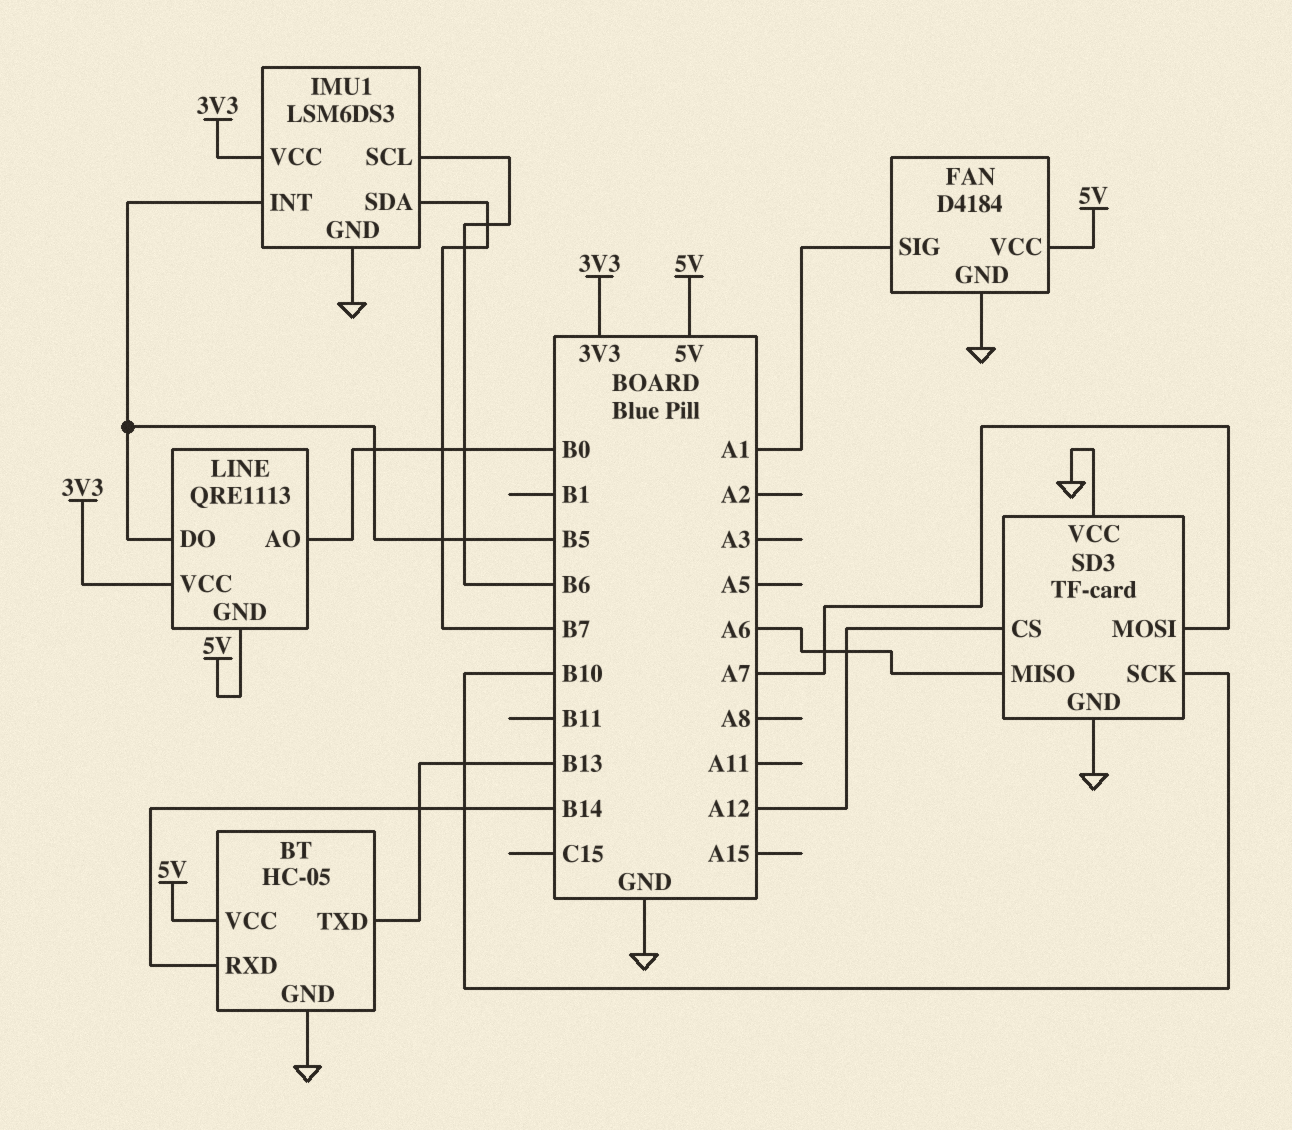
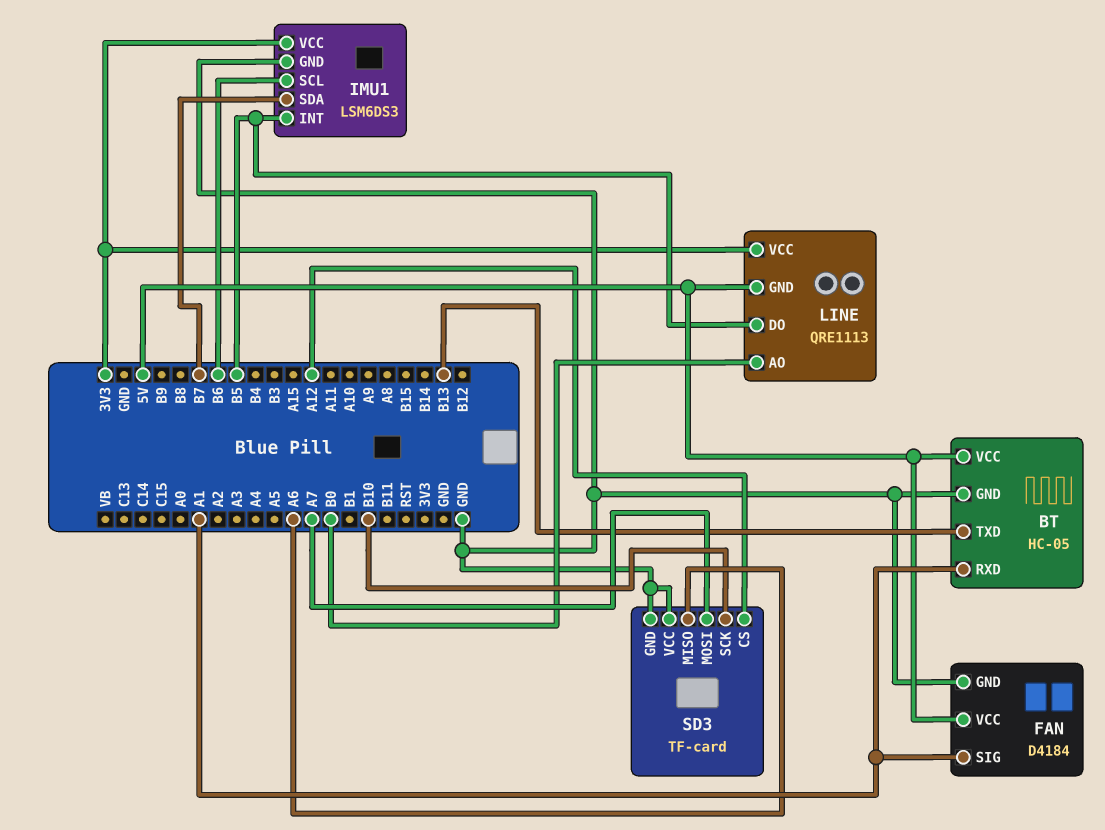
BT pin RXD: B14 -> A1

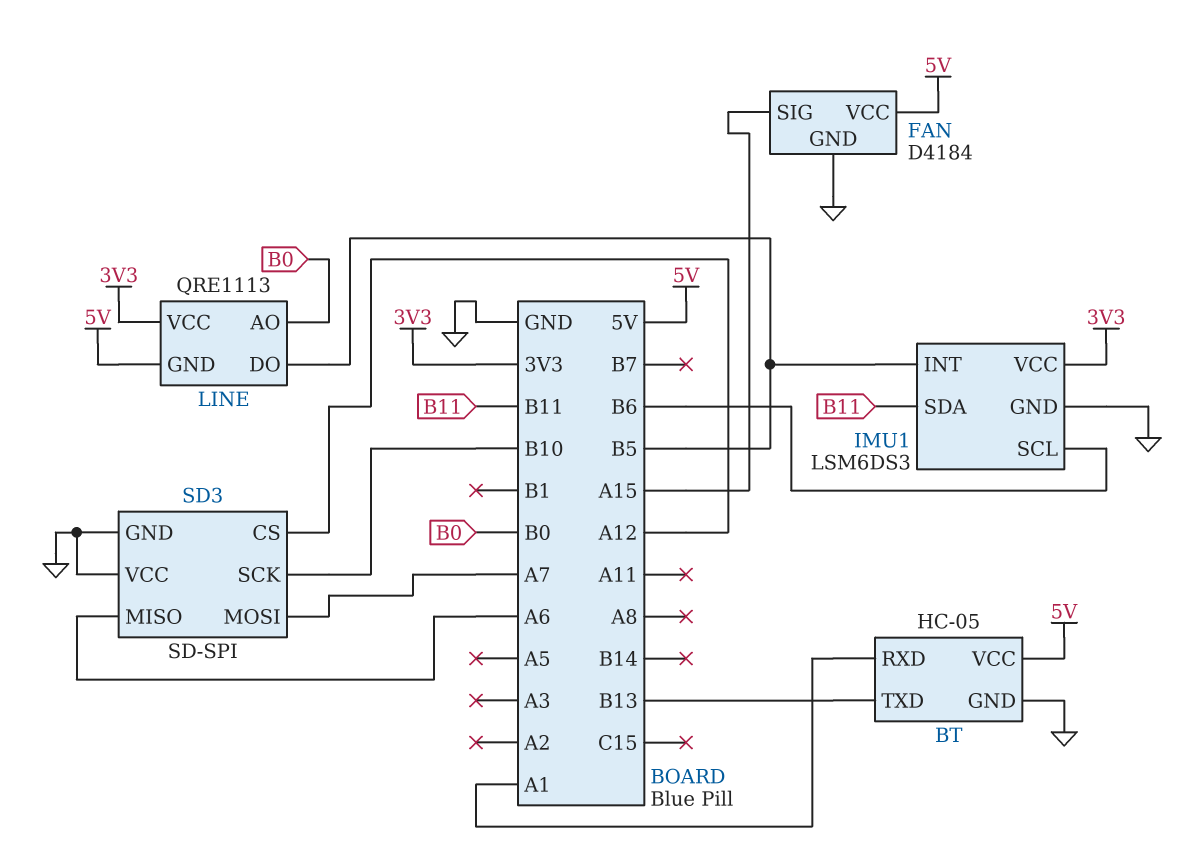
FAN pin SIG: A1 -> A15
IMU1 pin SDA: B7 -> B11
SD3: TF-card -> SD-SPI

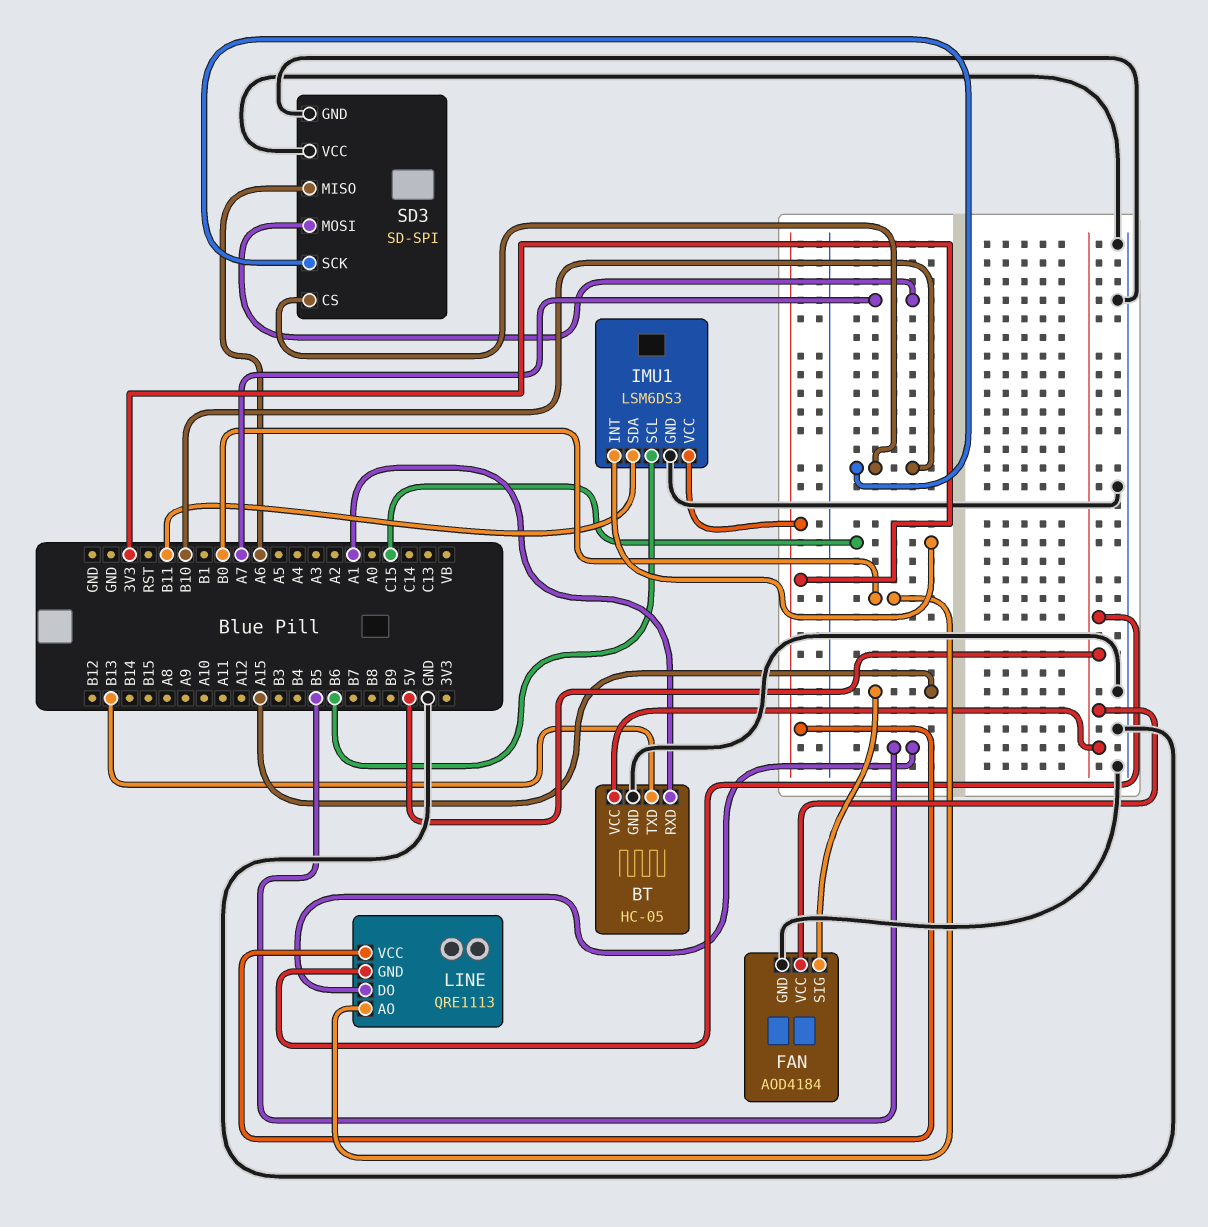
FAN: D4184 -> AOD4184
IMU1 pin INT: B5 -> C15
SD3 pin CS: A12 -> B10

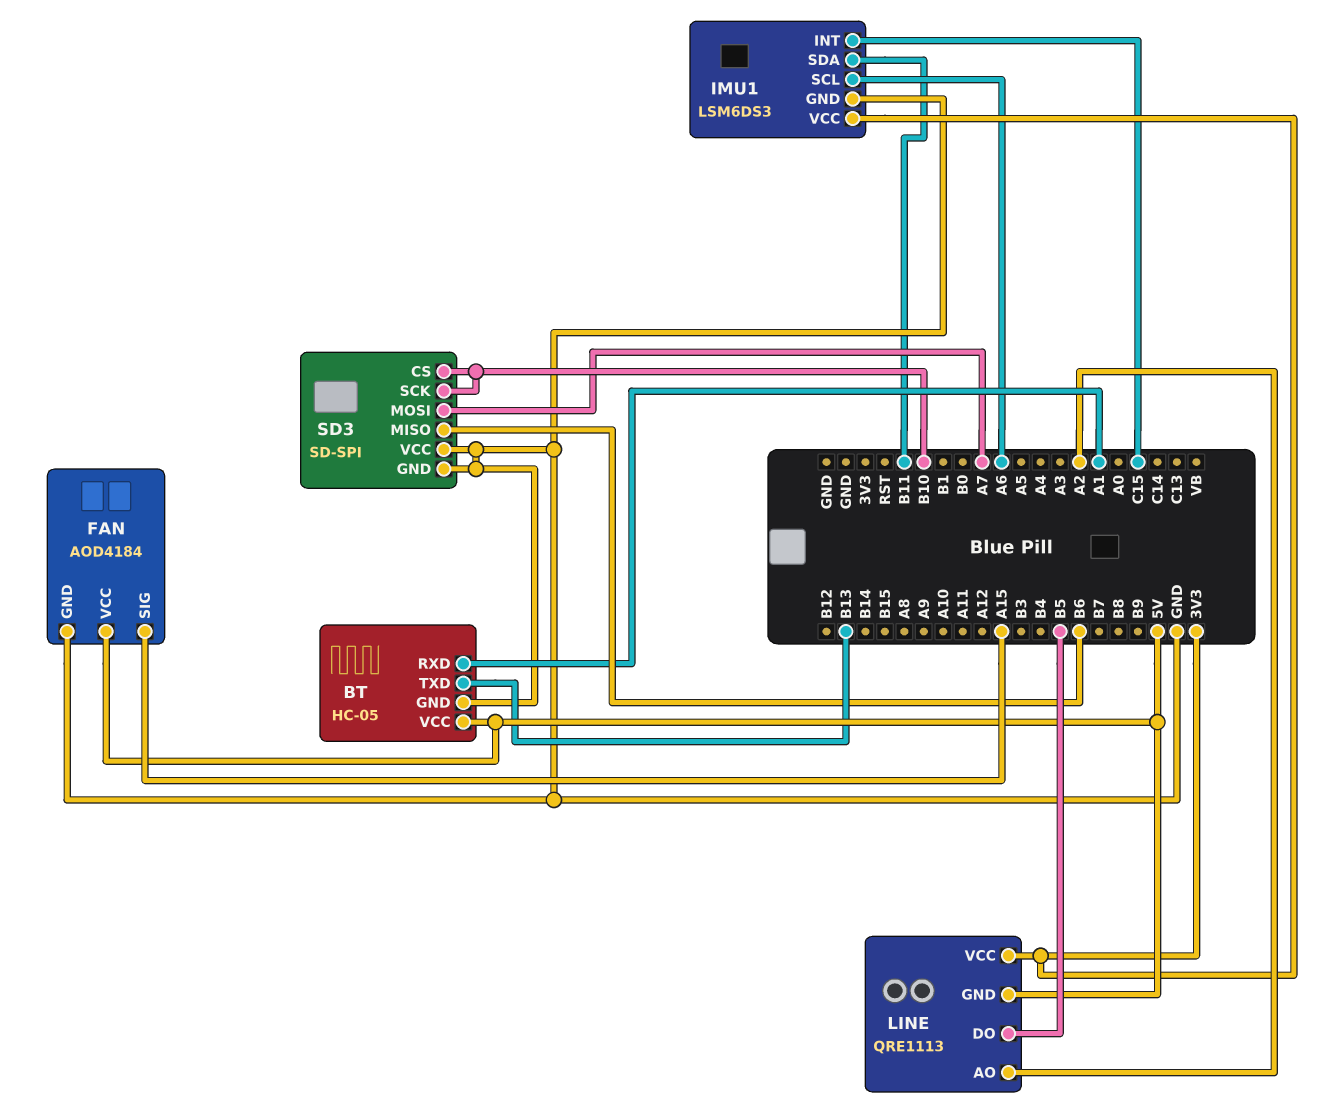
IMU1 pin SCL: B6 -> A6
LINE pin AO: B0 -> A2
SD3 pin MISO: A6 -> B6

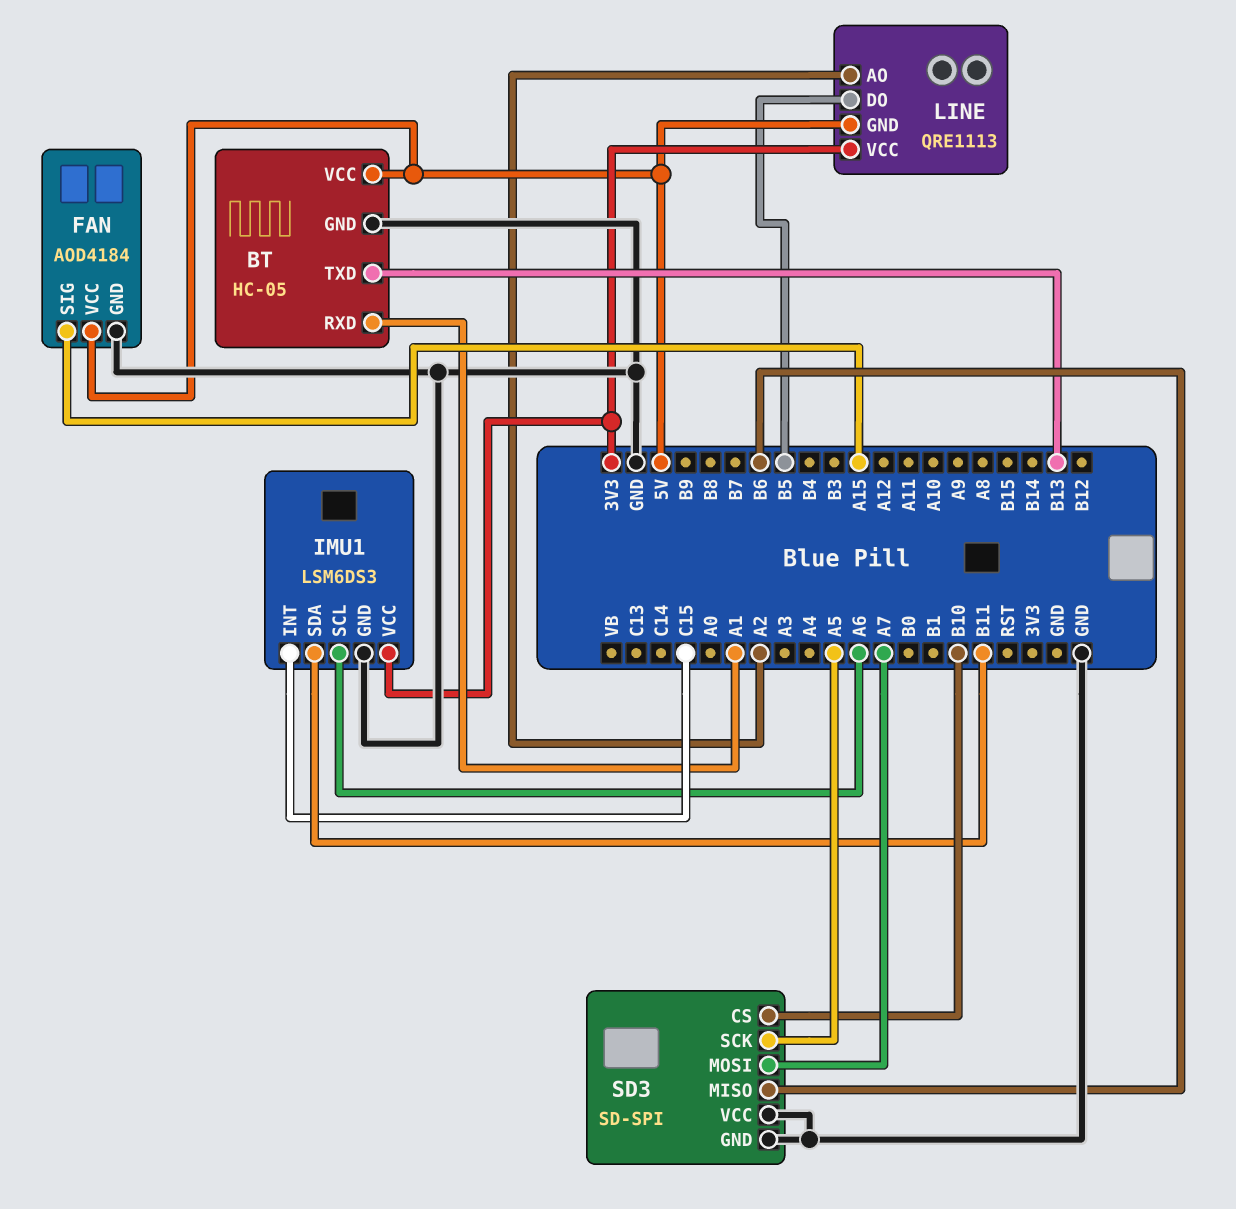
SD3 pin SCK: B10 -> A5

